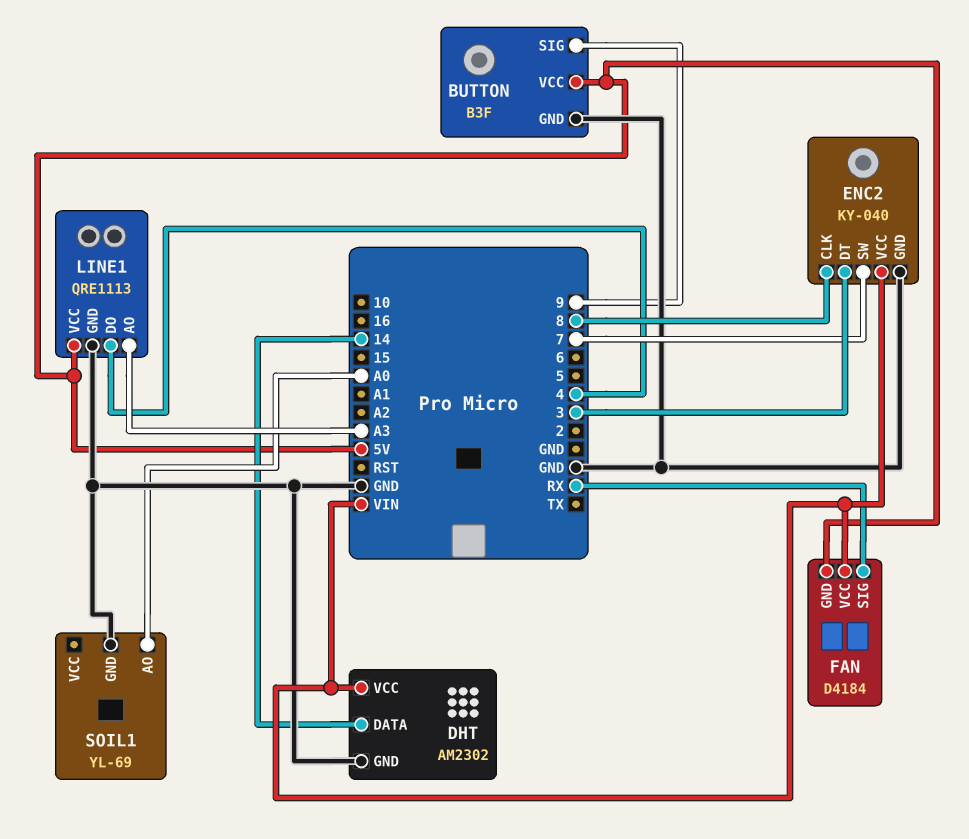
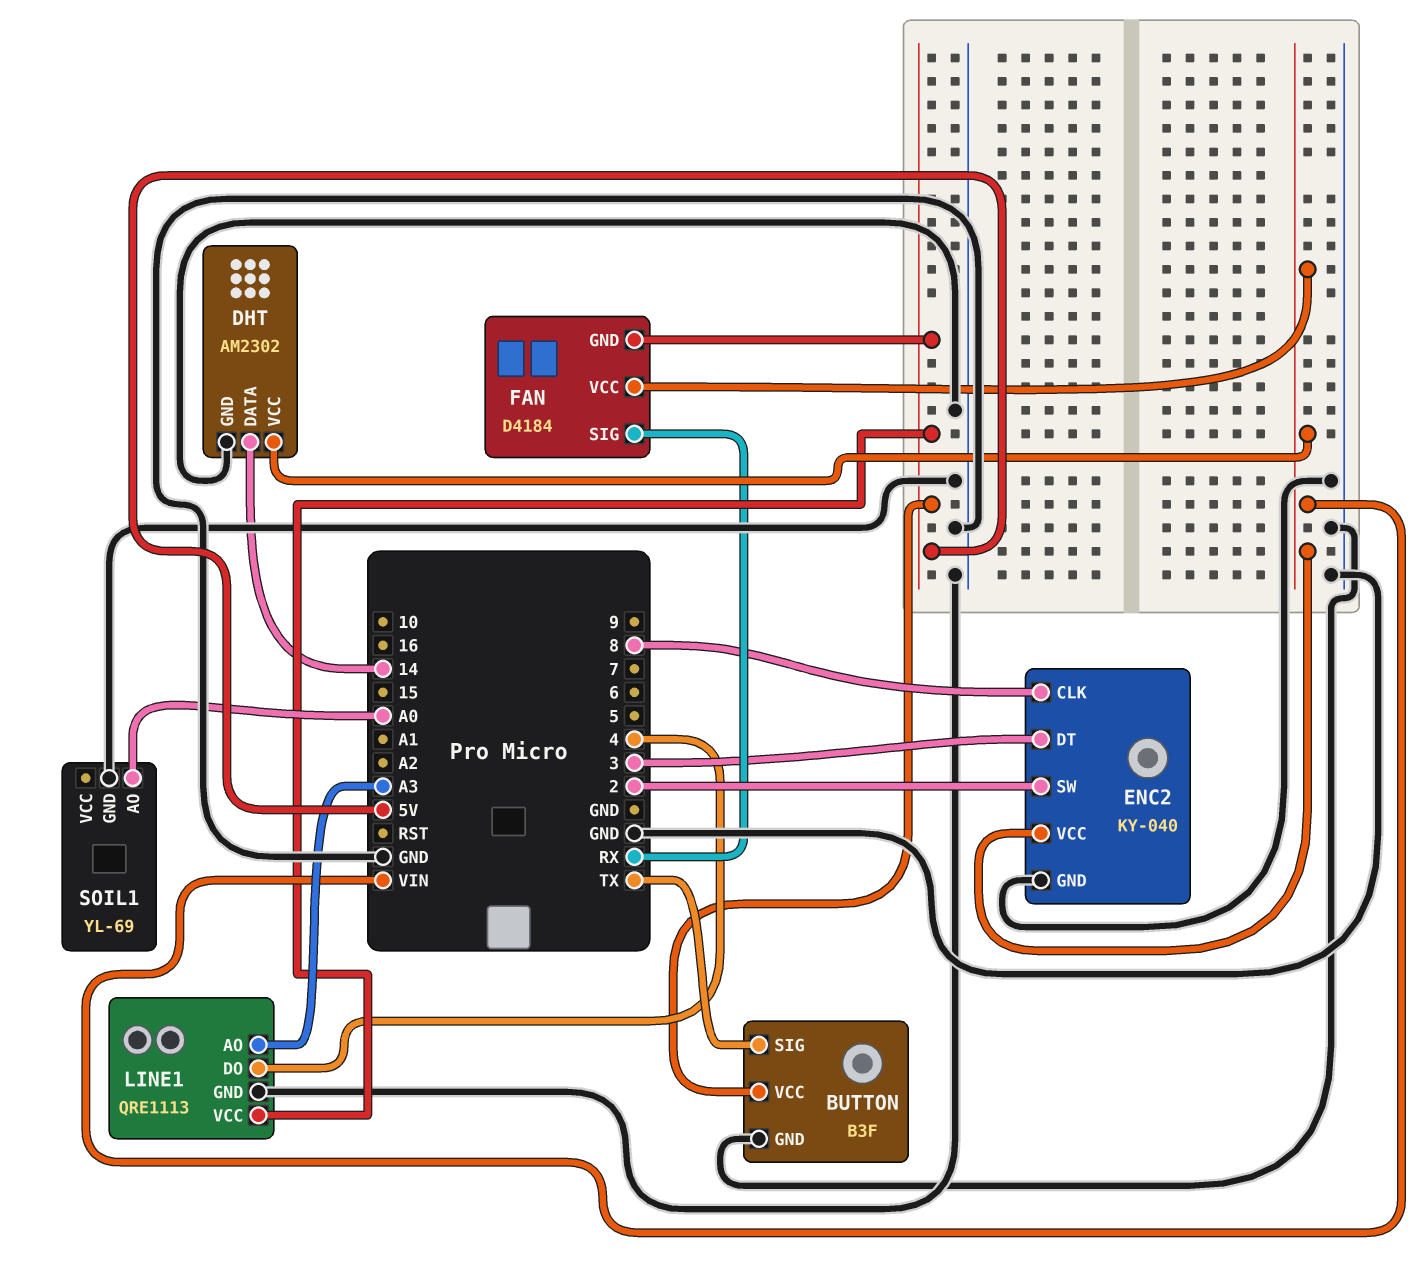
BUTTON pin SIG: 9 -> TX
ENC2 pin SW: 7 -> 2

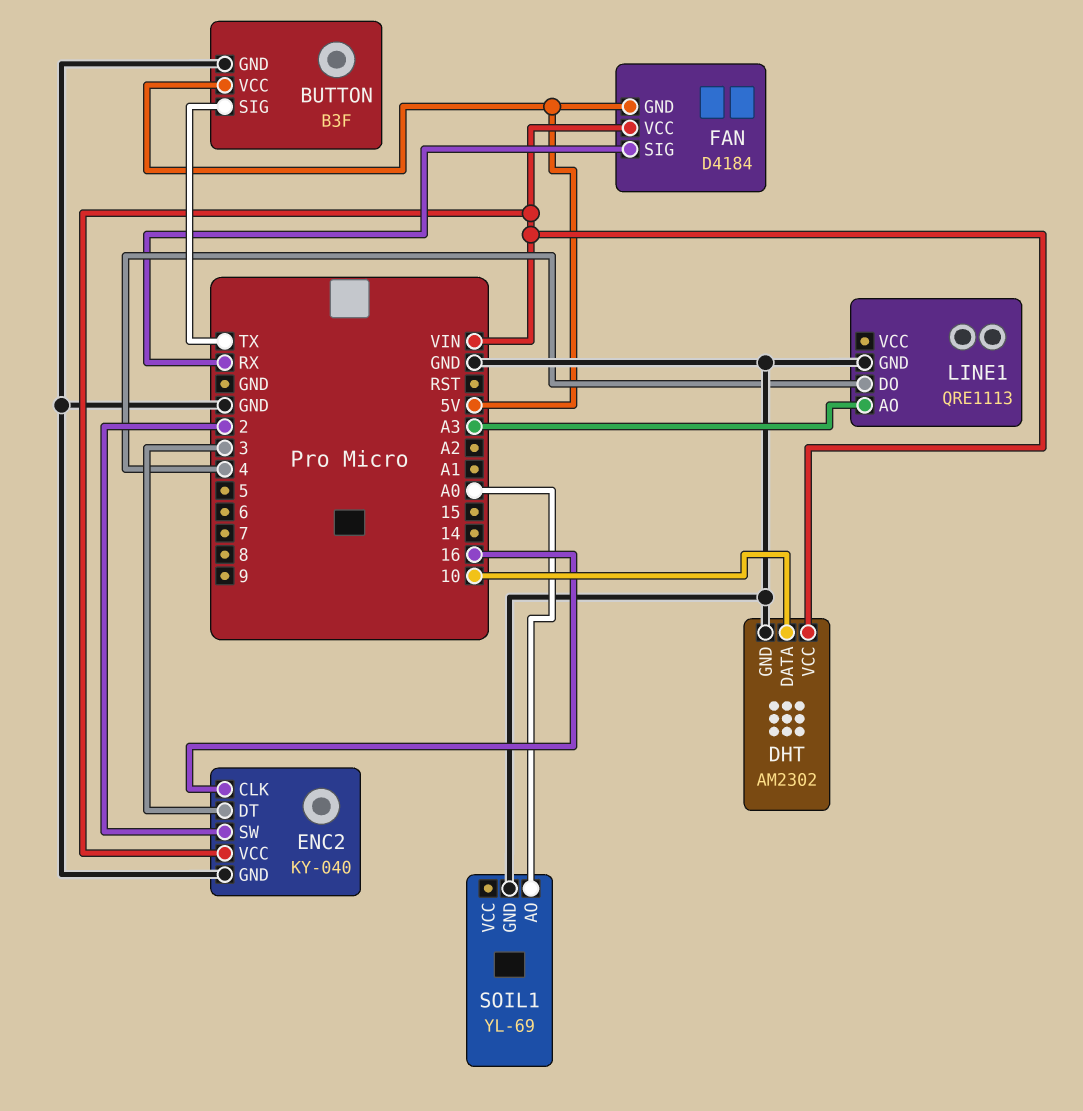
DHT pin DATA: 14 -> 10
ENC2 pin CLK: 8 -> 16
LINE1 pin VCC: 5V -> none

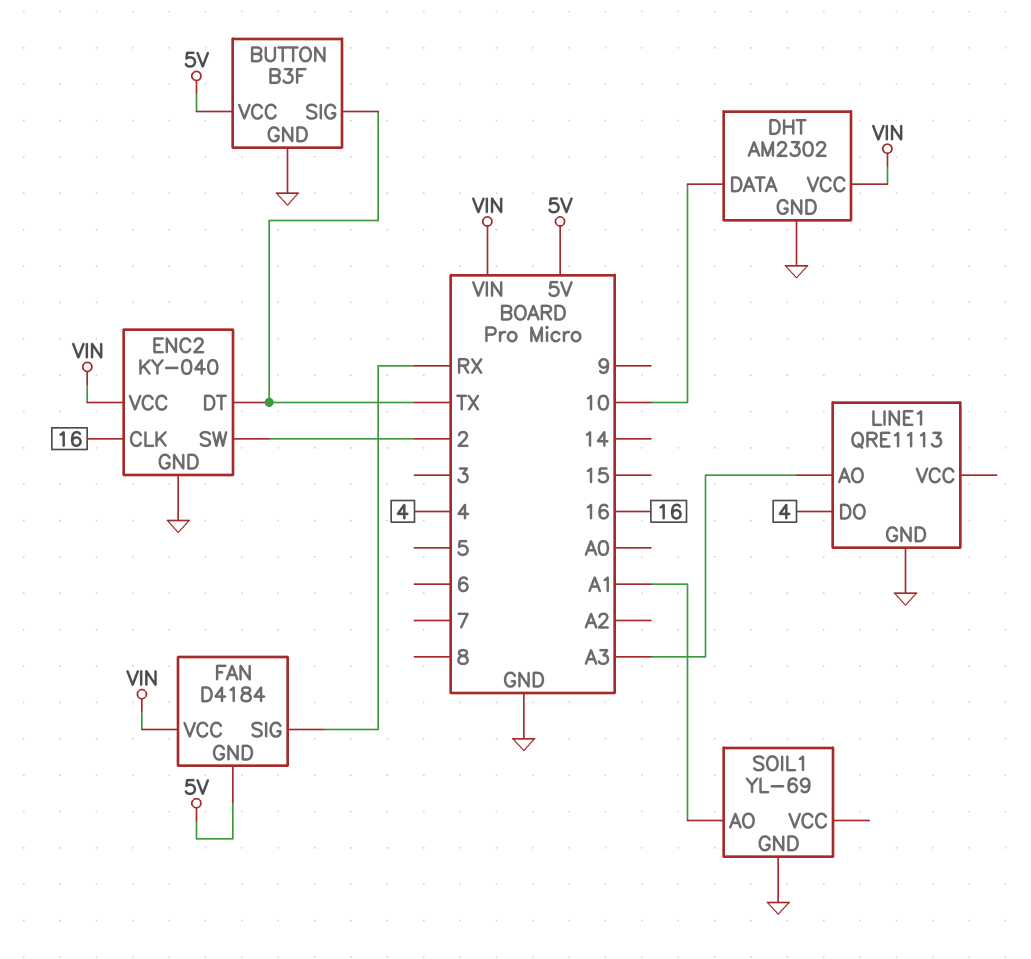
ENC2 pin DT: 3 -> TX
SOIL1 pin AO: A0 -> A1

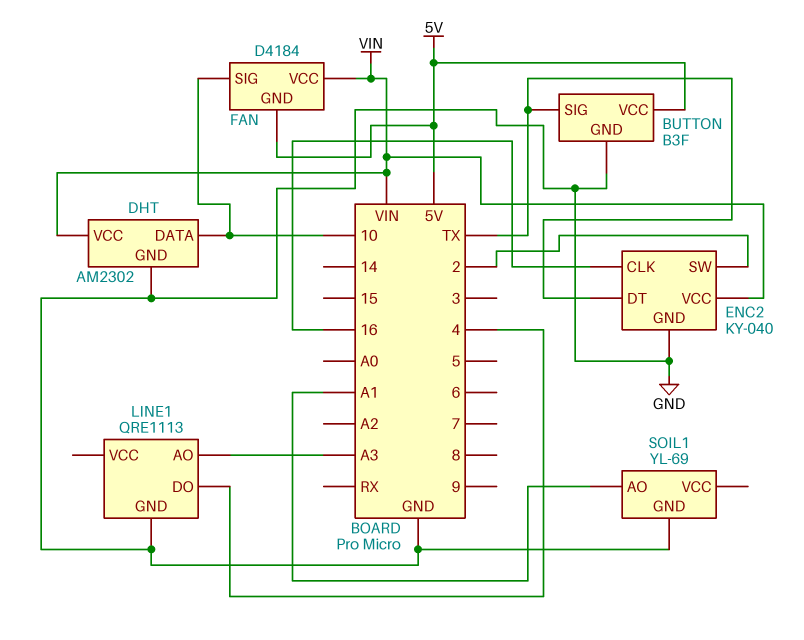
FAN pin SIG: RX -> 10

